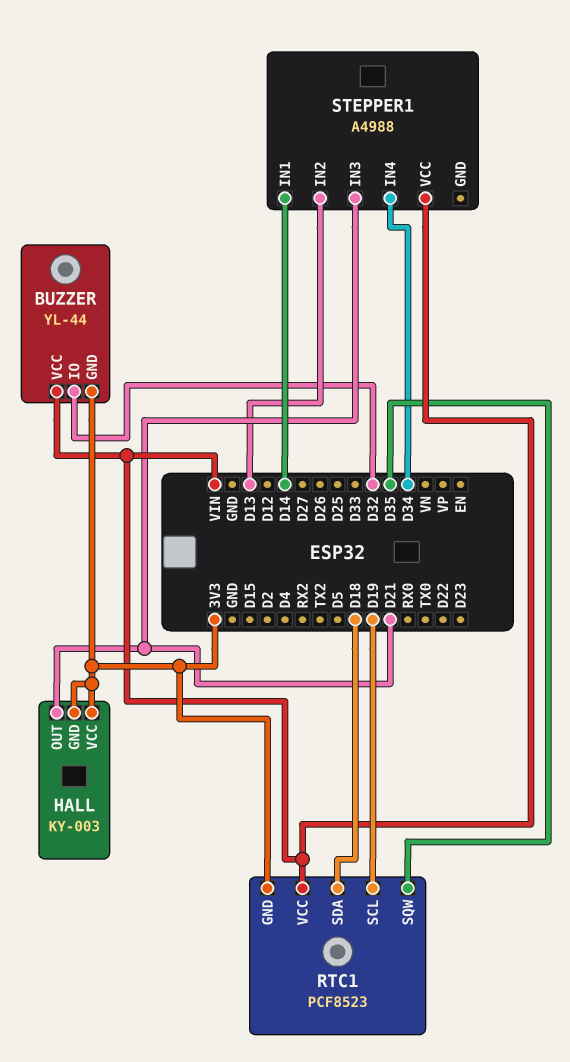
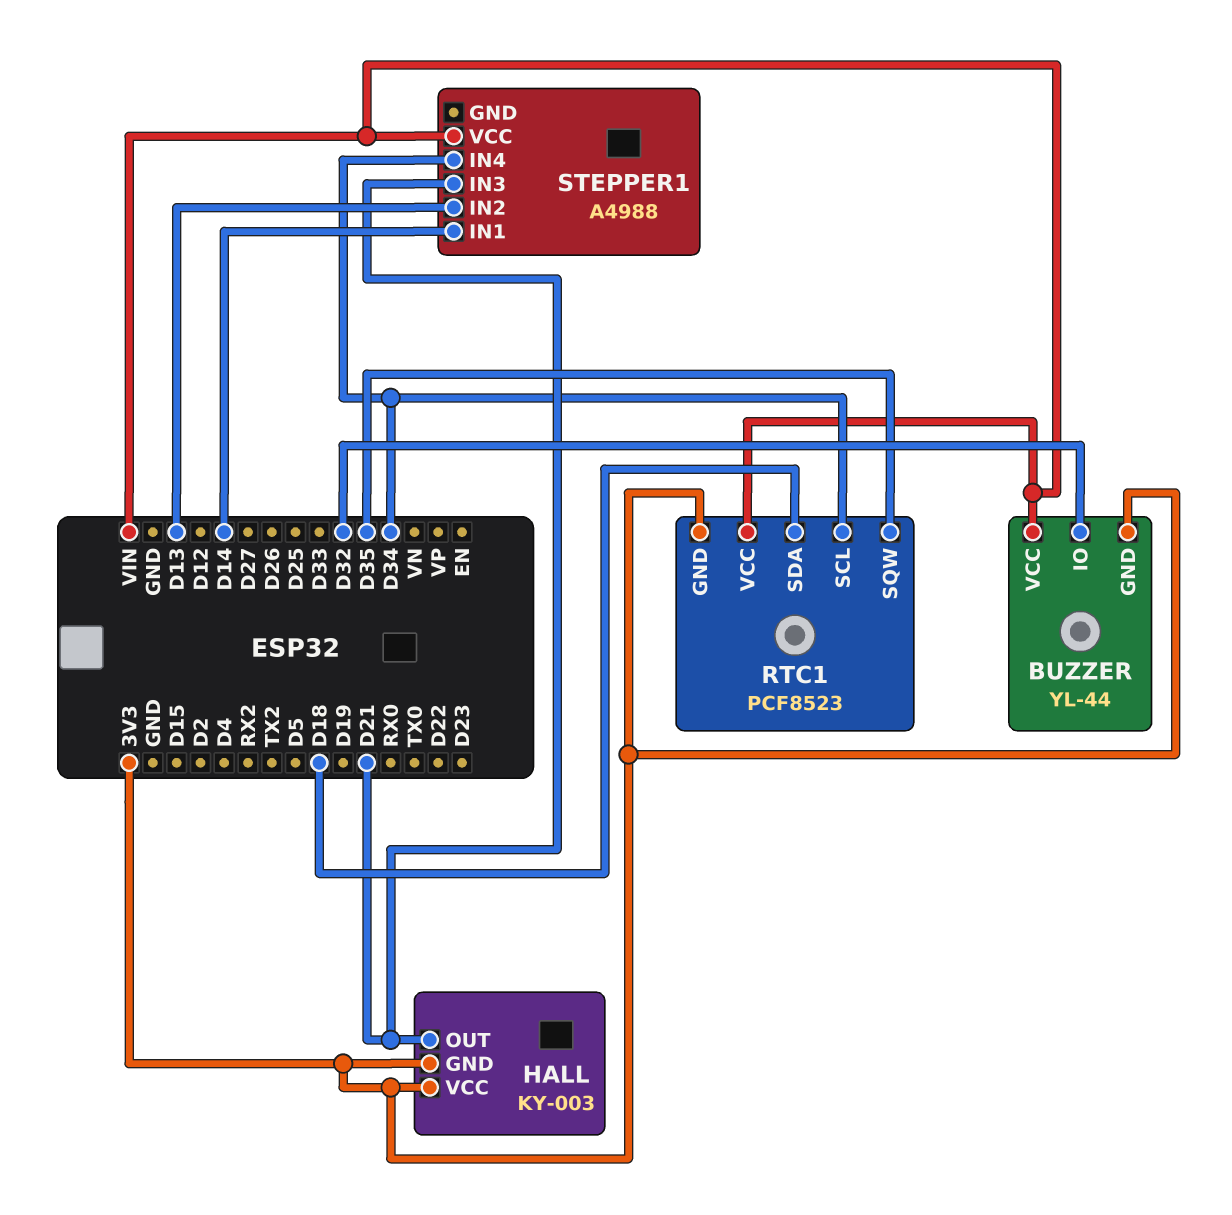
RTC1 pin SCL: D19 -> D34

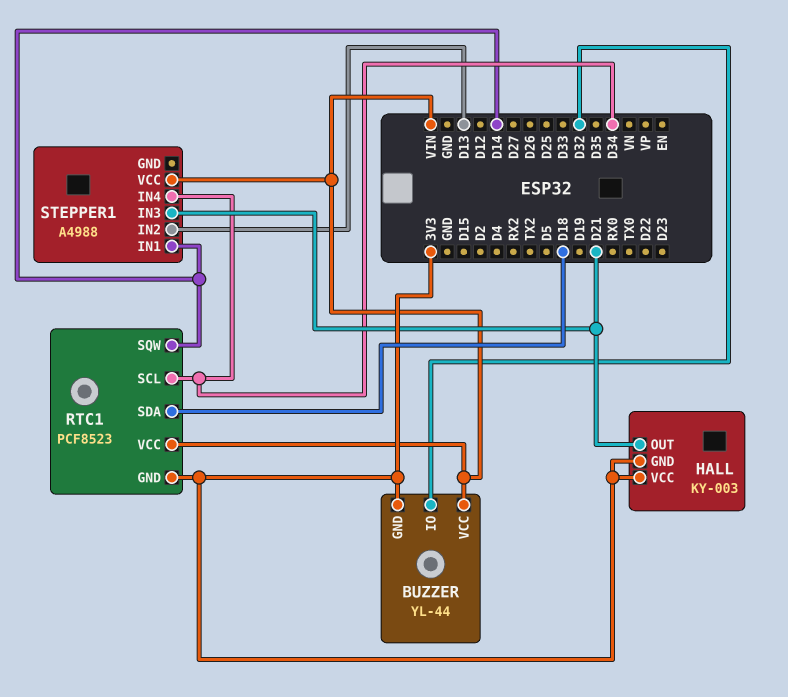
RTC1 pin SQW: D35 -> D14

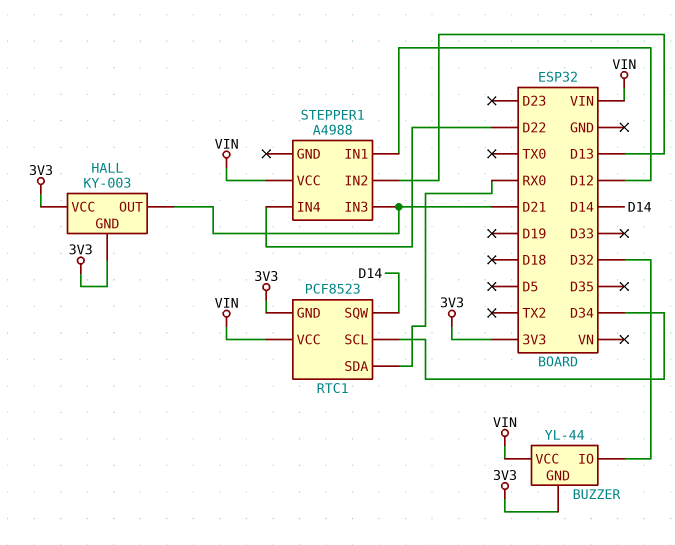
RTC1 pin SDA: D18 -> RX0
STEPPER1 pin IN1: D14 -> D12
STEPPER1 pin IN4: D34 -> D22

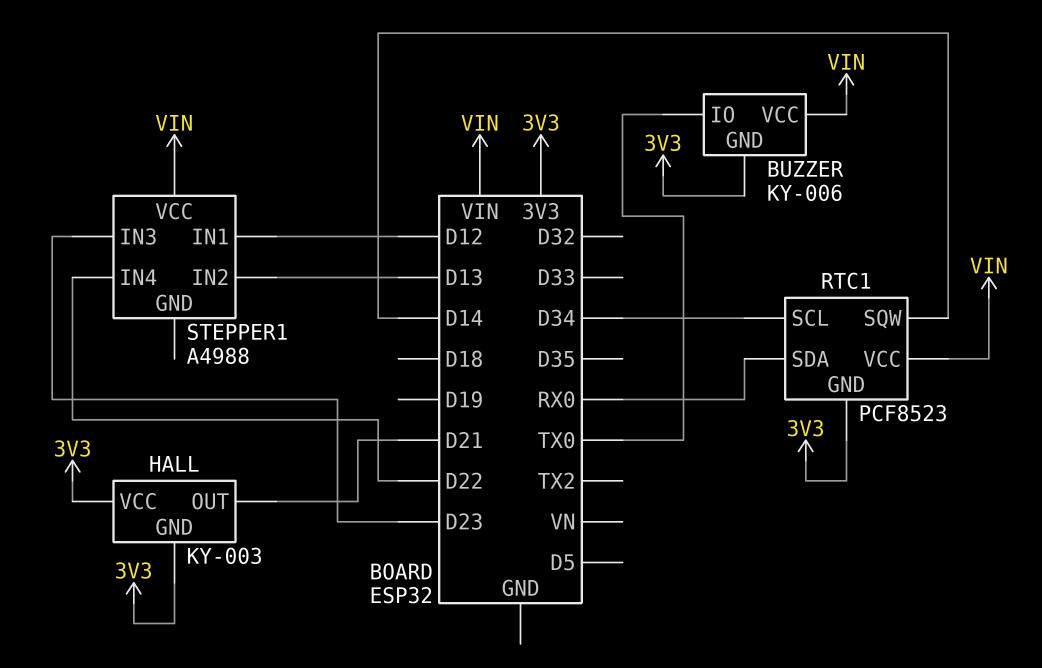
BUZZER: YL-44 -> KY-006
BUZZER pin IO: D32 -> TX0
STEPPER1 pin IN3: D21 -> D23

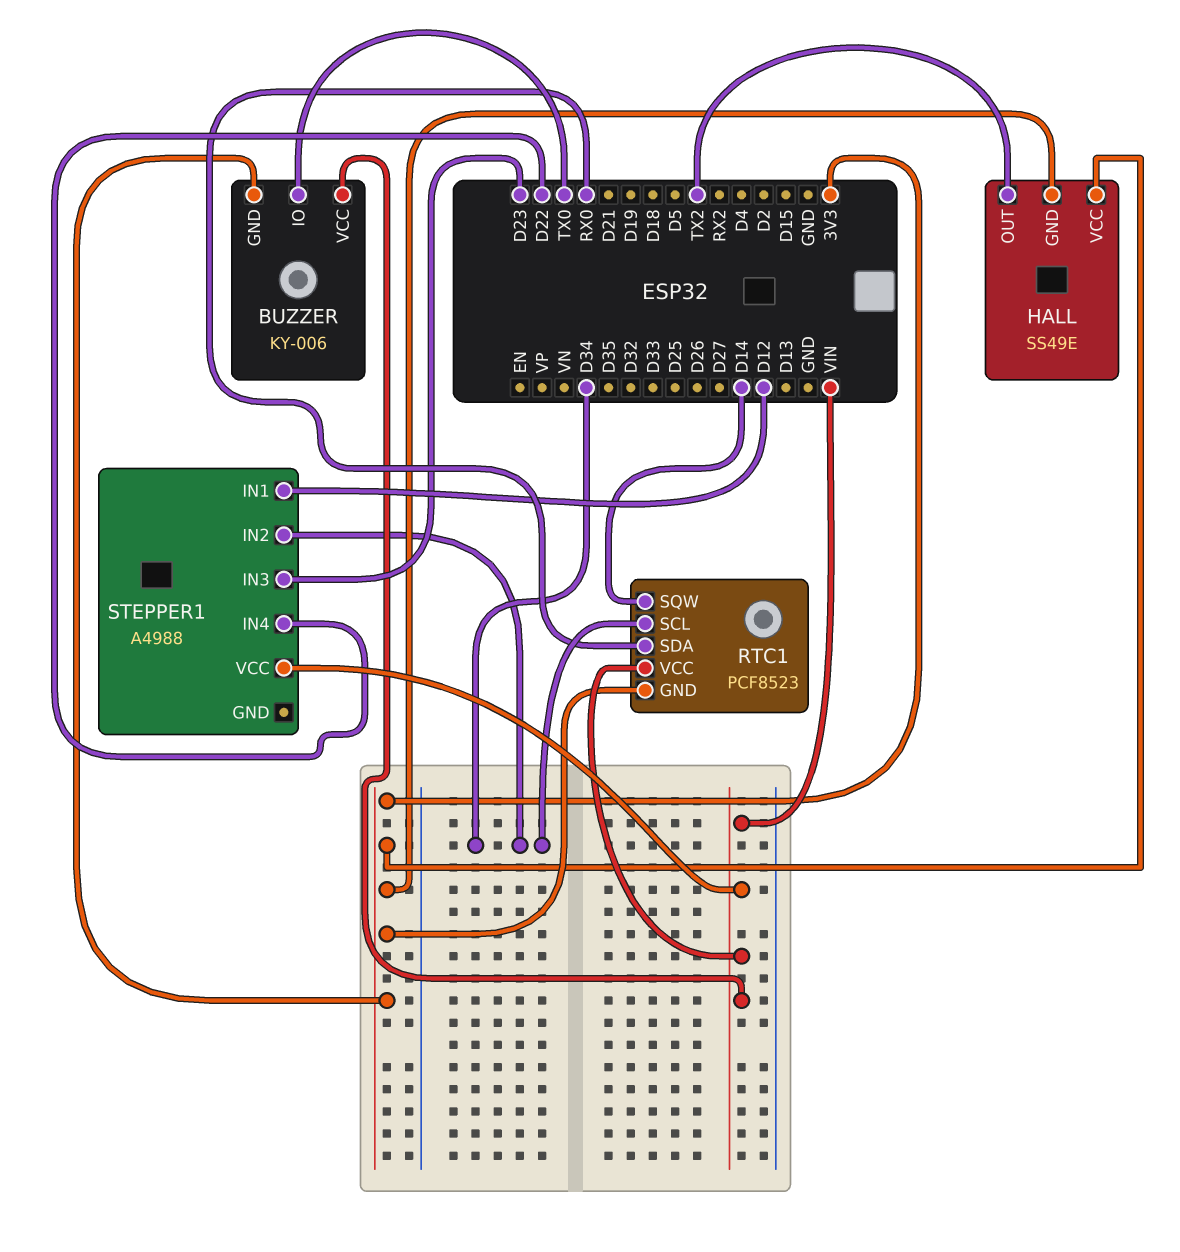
HALL: KY-003 -> SS49E
HALL pin OUT: D21 -> TX2
STEPPER1 pin IN2: D13 -> D34

